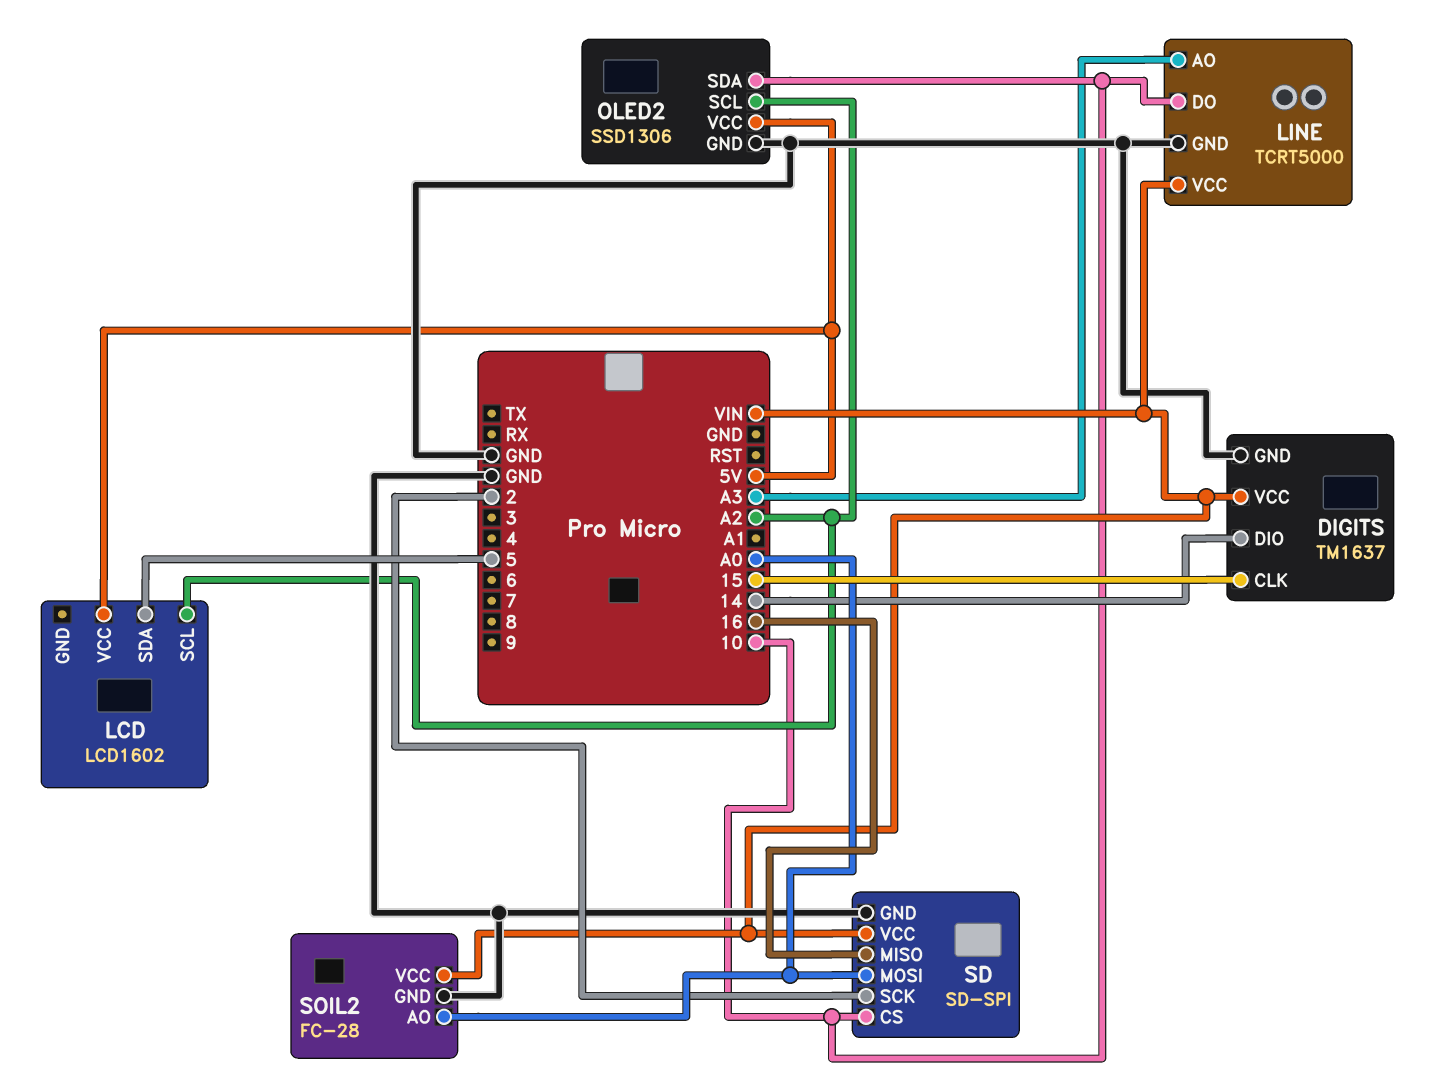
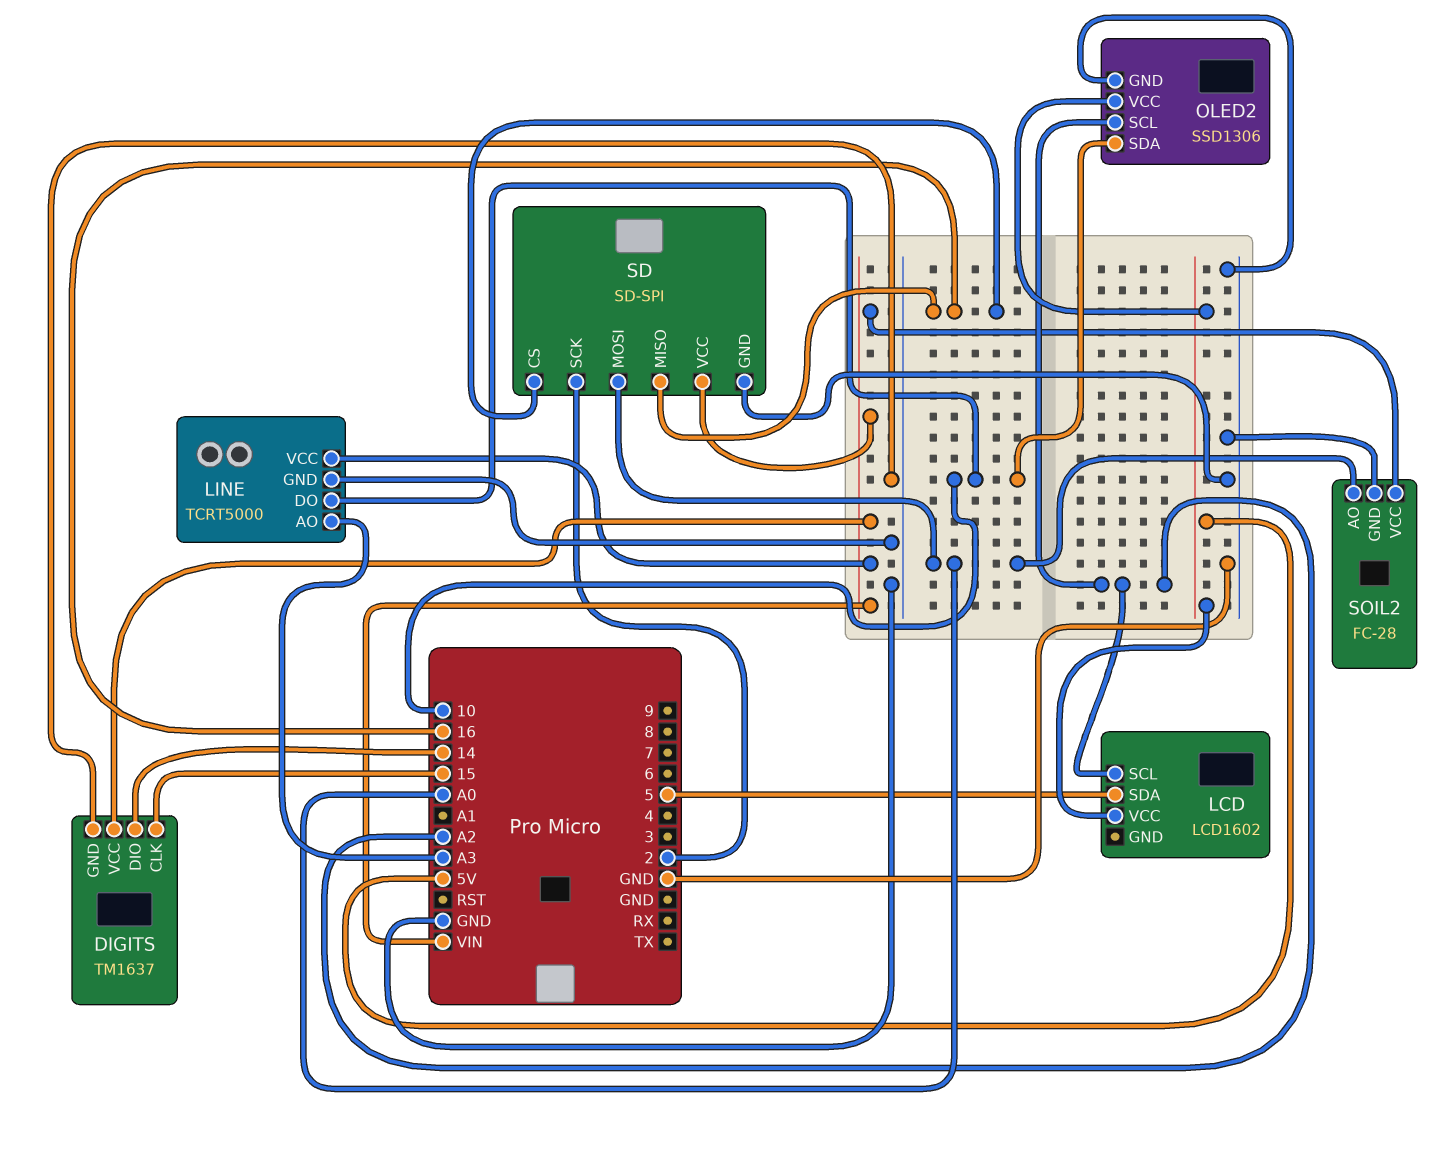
SD pin CS: 10 -> 16

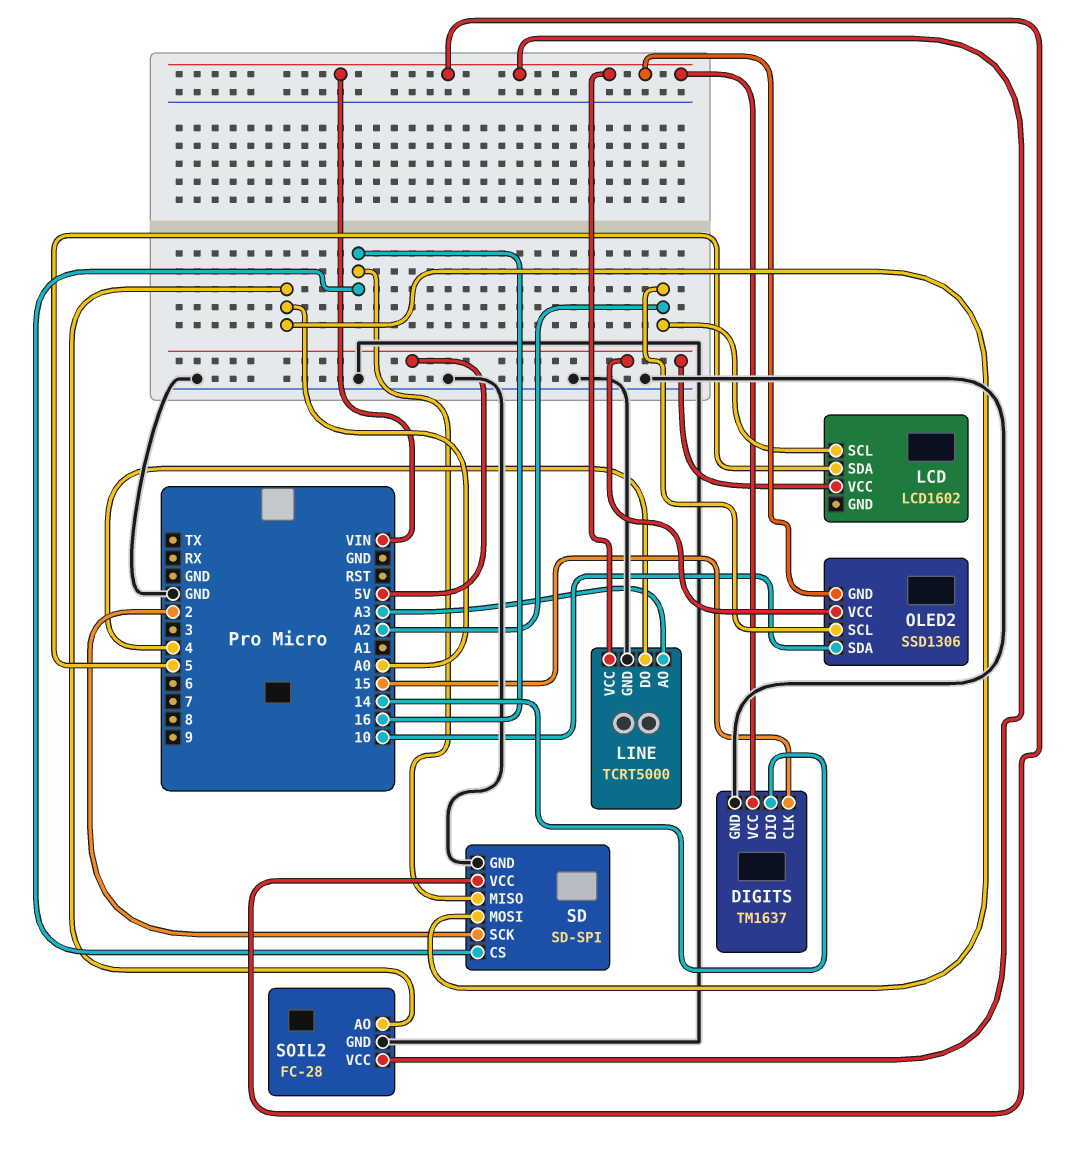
LINE pin DO: 10 -> 4
OLED2 pin GND: GND -> VIN

